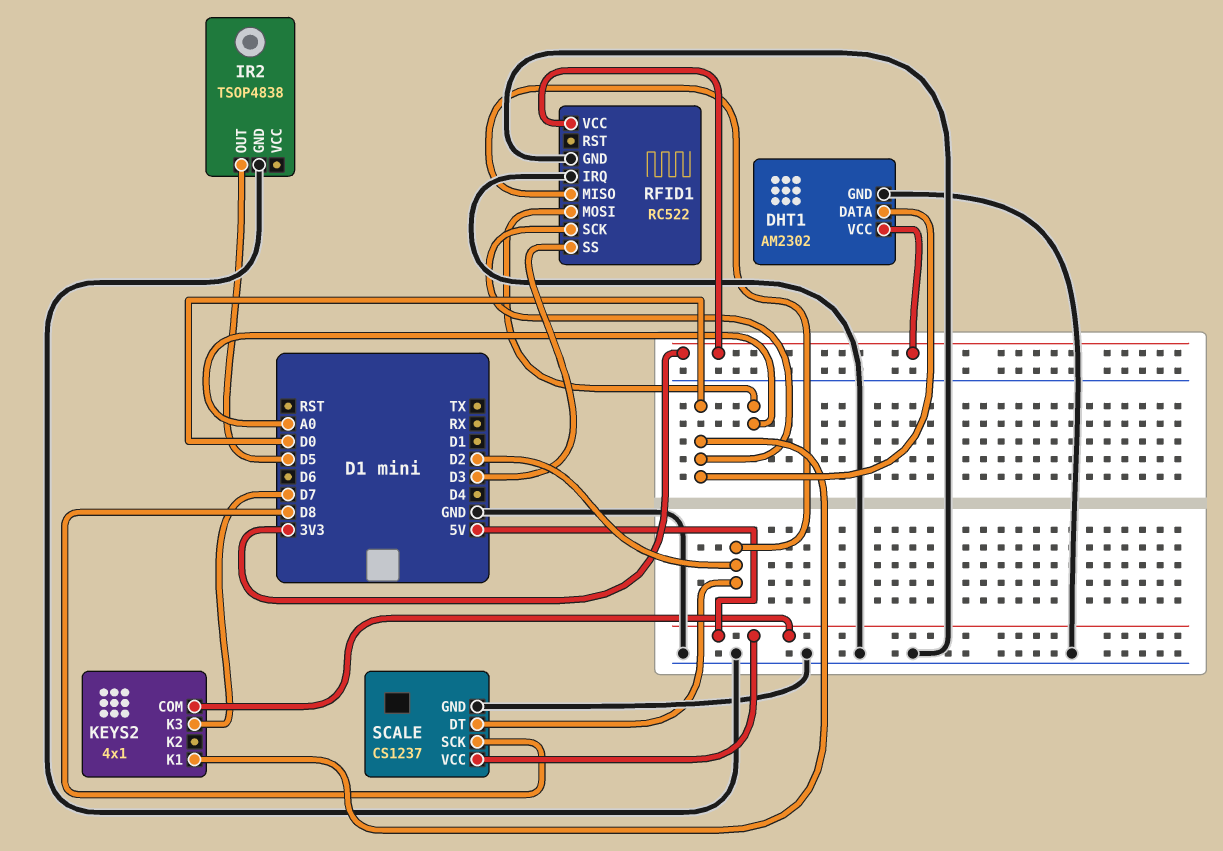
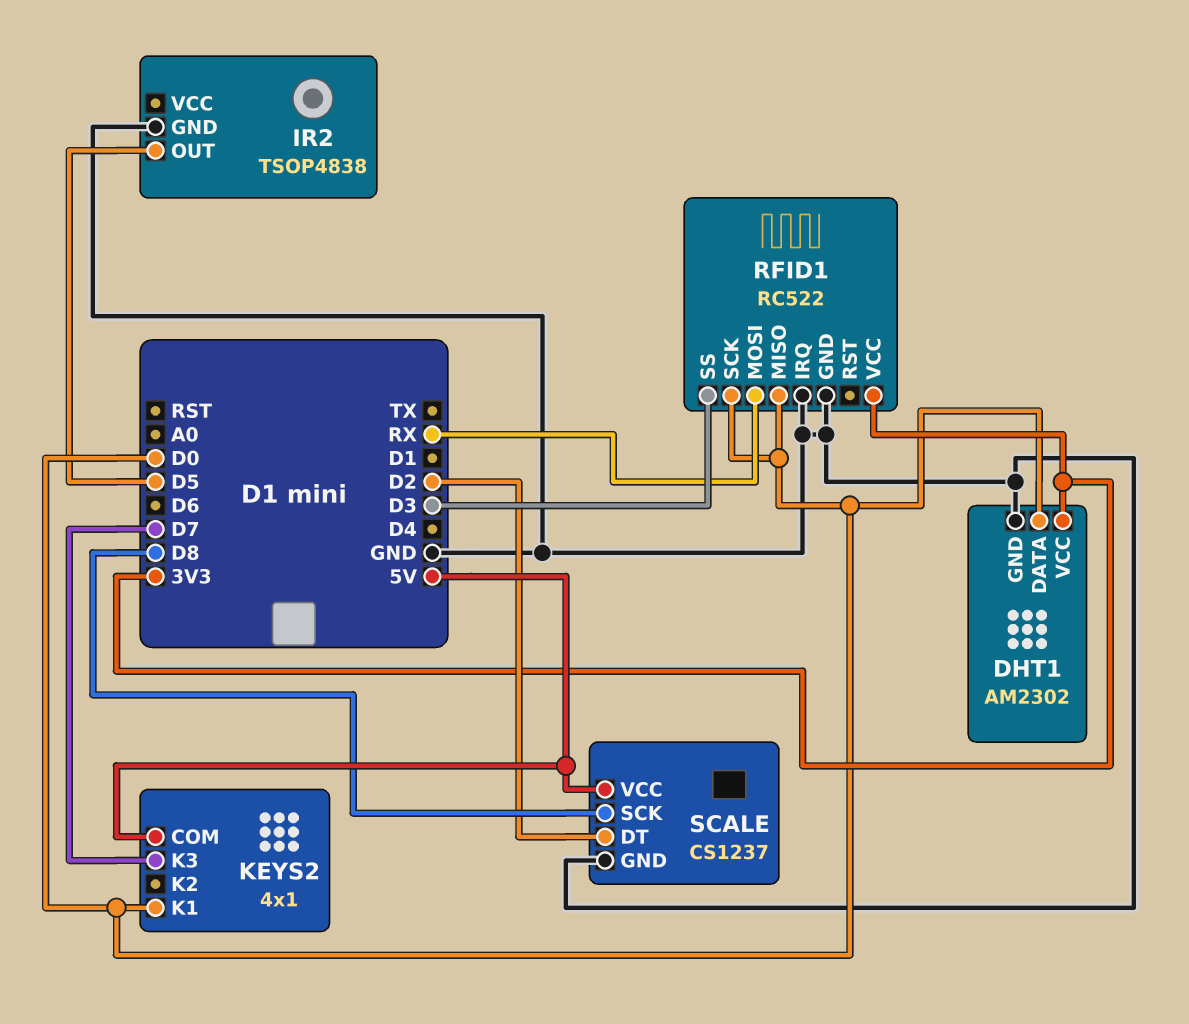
RFID1 pin MISO: D2 -> D0
RFID1 pin MOSI: A0 -> RX

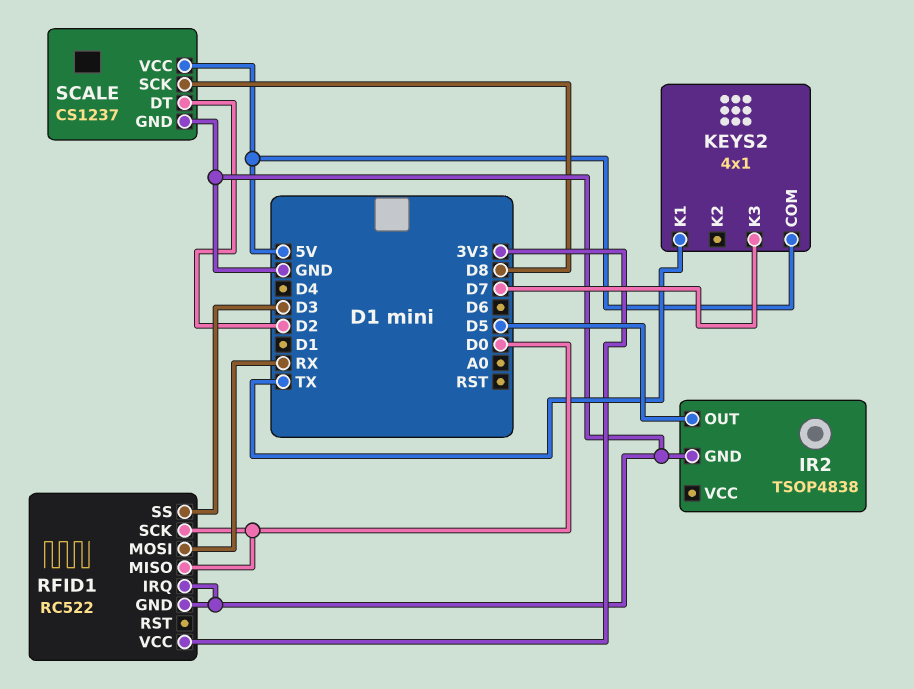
DHT1: AM2302 -> none
DHT1 pin DATA: D0 -> none
DHT1 pin GND: GND -> none
DHT1 pin VCC: 3V3 -> none
KEYS2 pin K1: D0 -> TX

